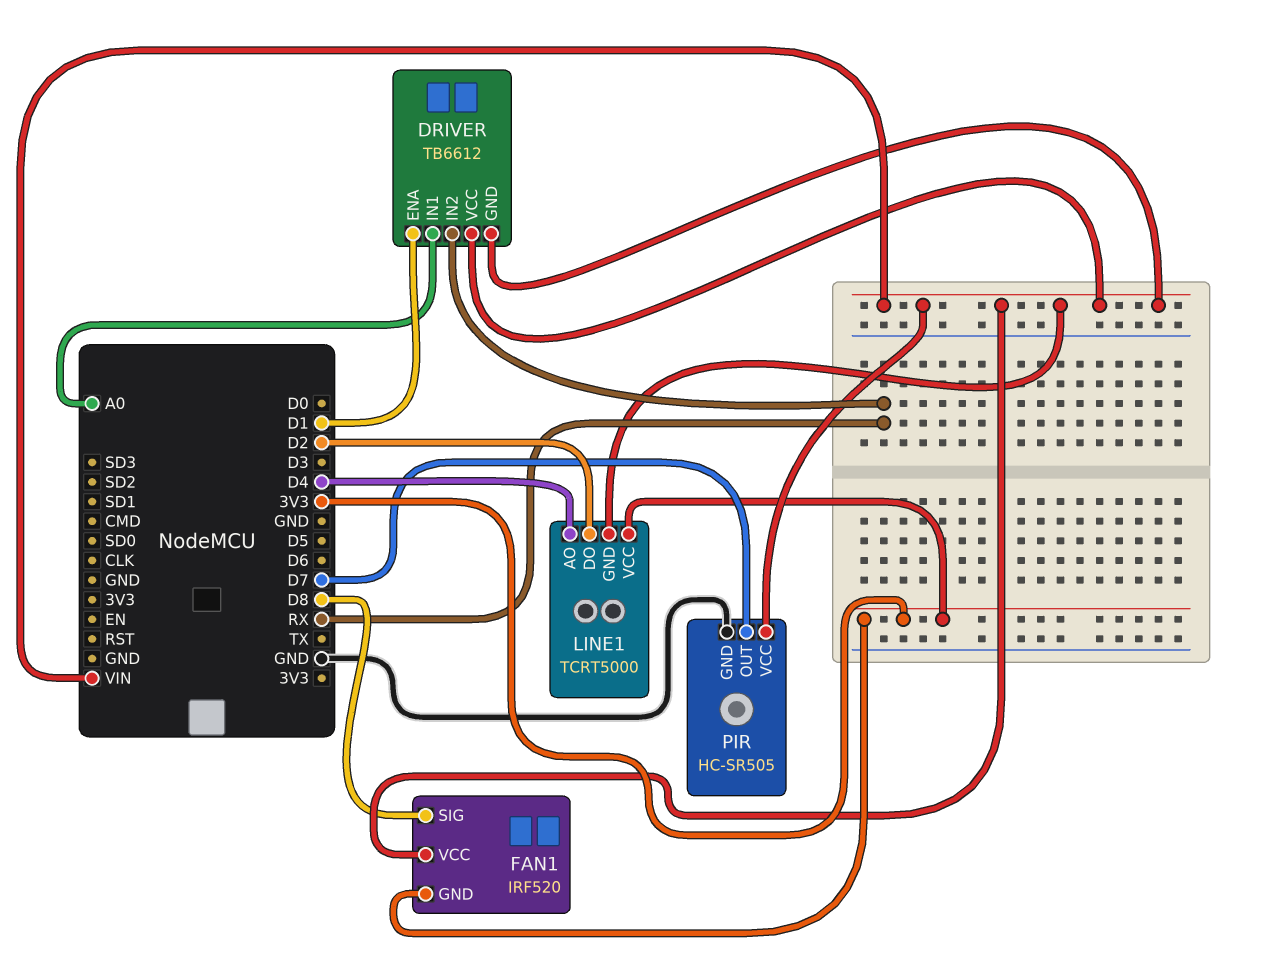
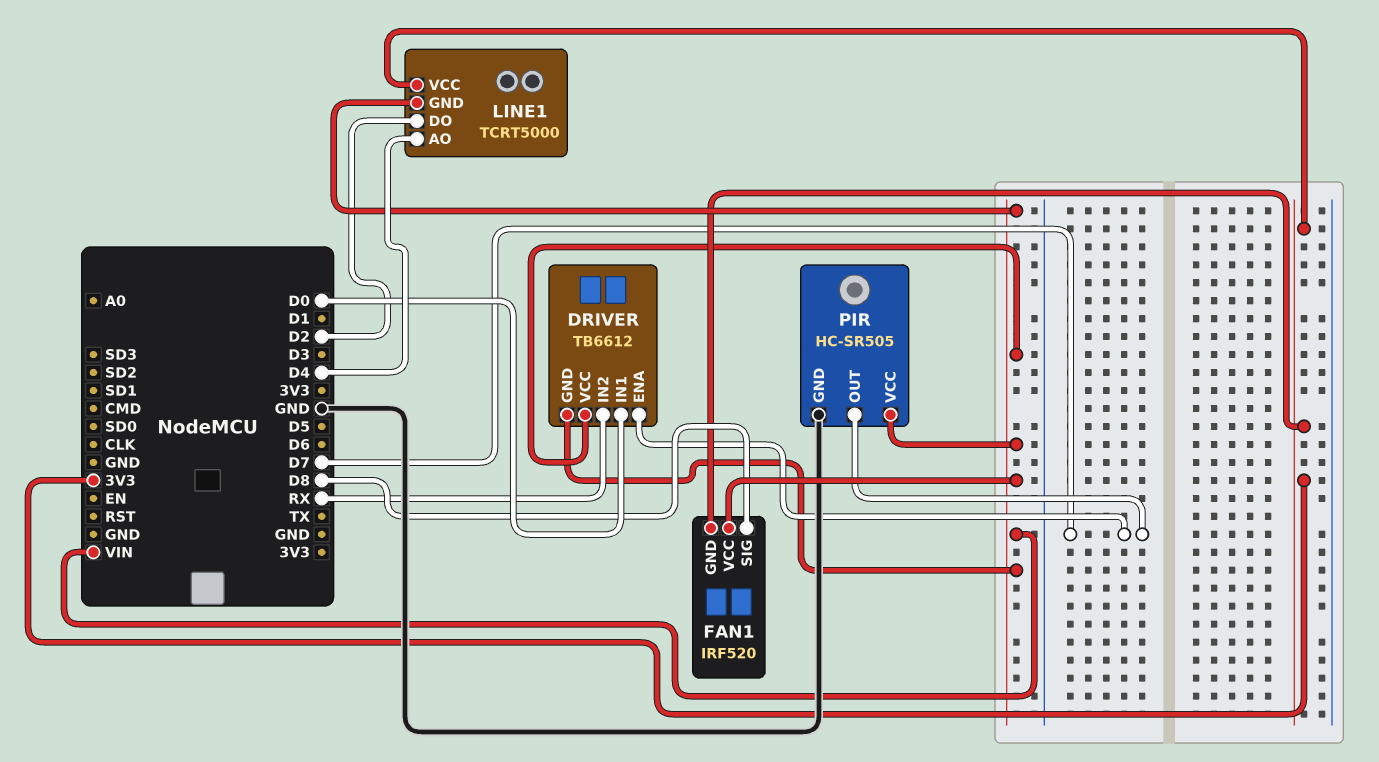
DRIVER pin ENA: D1 -> D7
DRIVER pin IN1: A0 -> D0

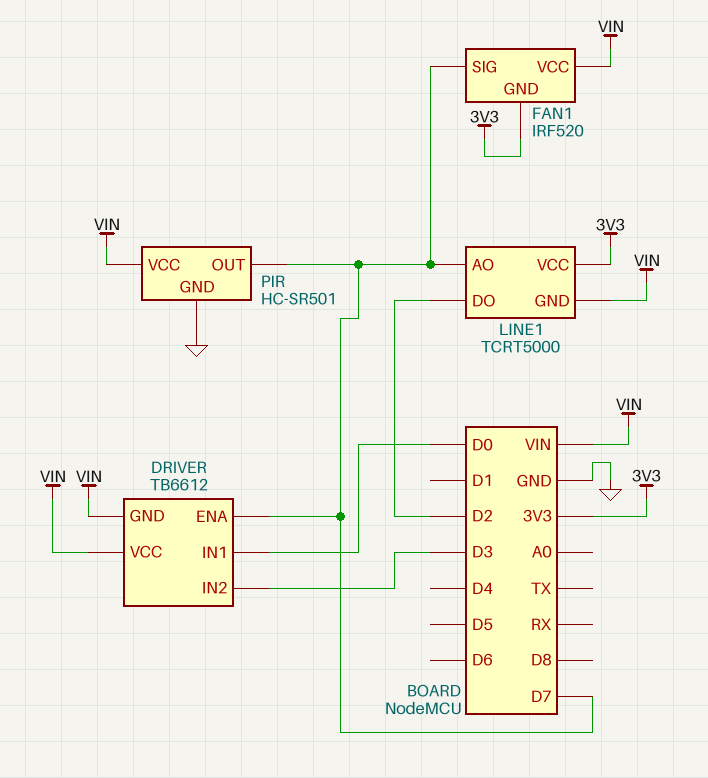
DRIVER pin IN2: RX -> D3
FAN1 pin SIG: D8 -> D7
LINE1 pin AO: D4 -> D7
PIR: HC-SR505 -> HC-SR501

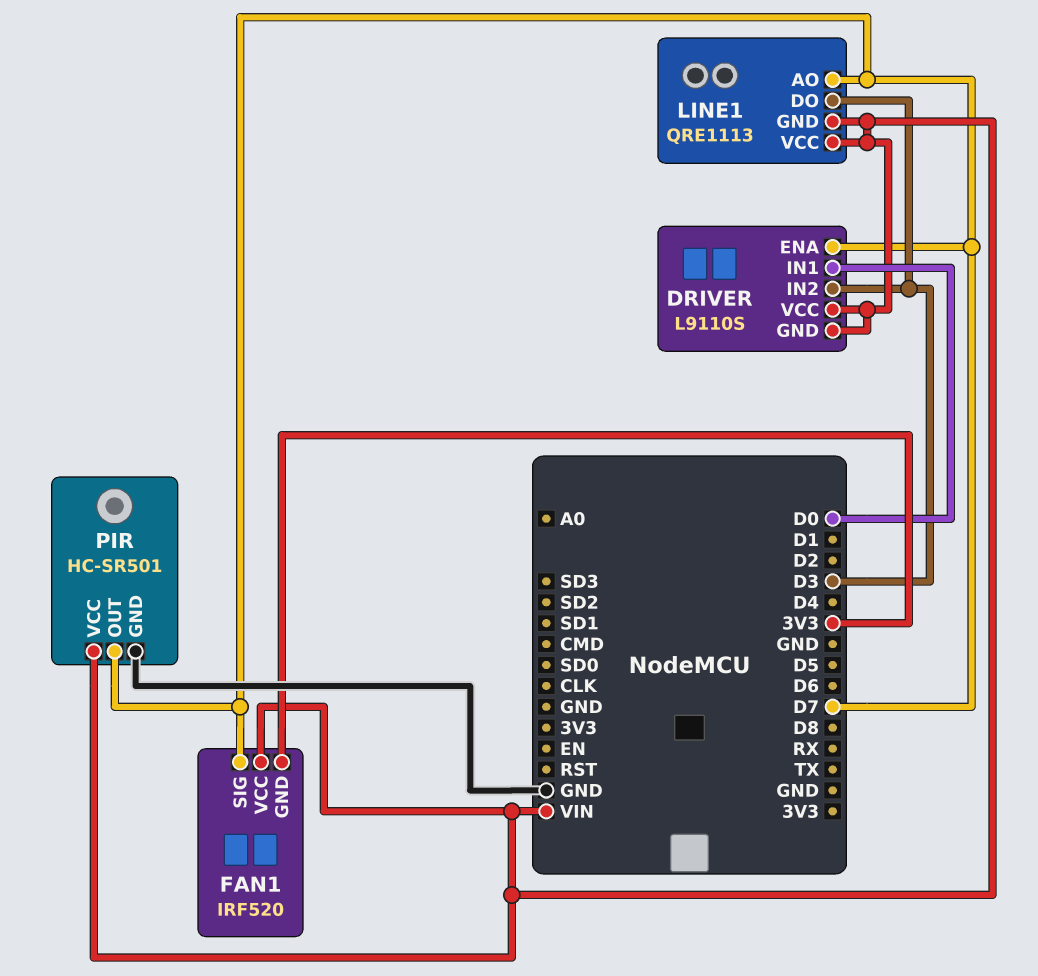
DRIVER: TB6612 -> L9110S
LINE1: TCRT5000 -> QRE1113
LINE1 pin DO: D2 -> D3
LINE1 pin VCC: 3V3 -> VIN

